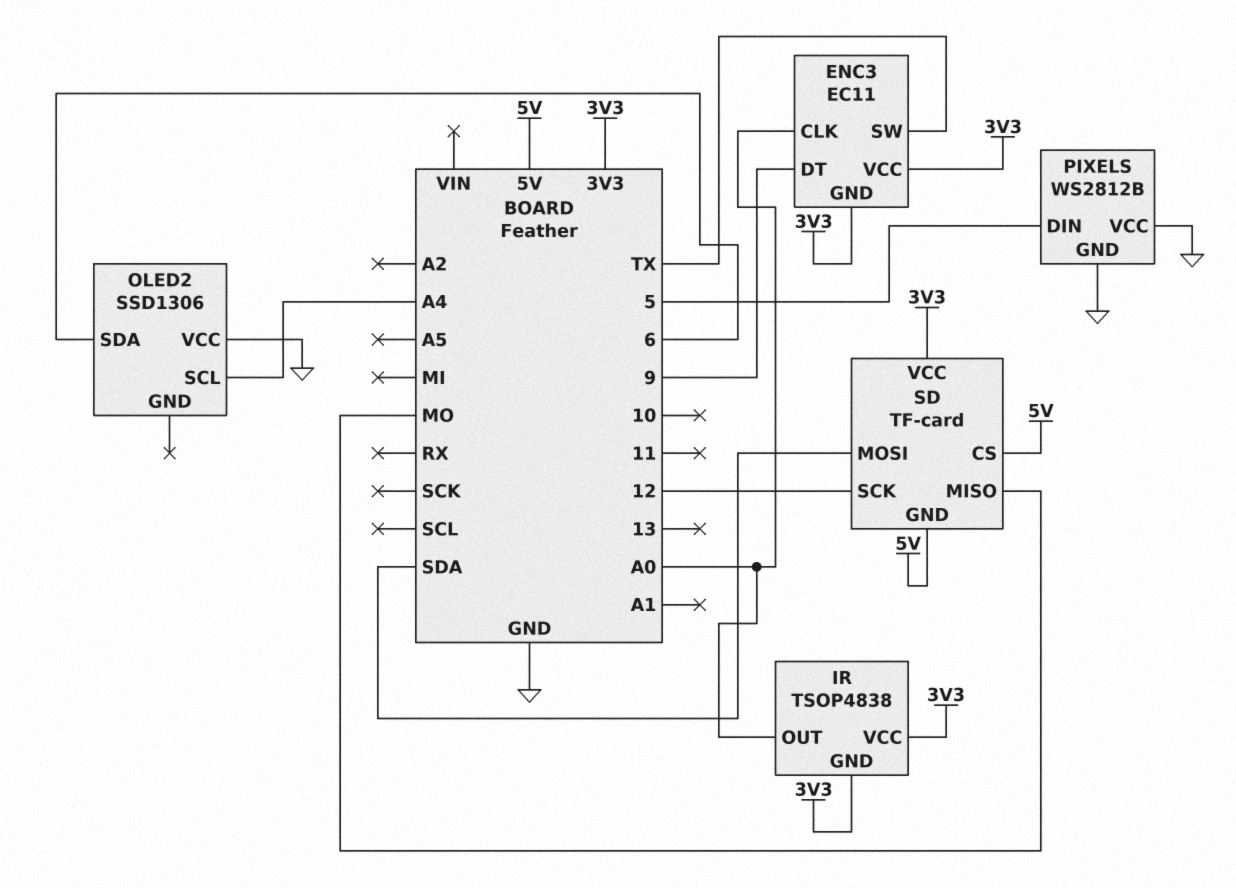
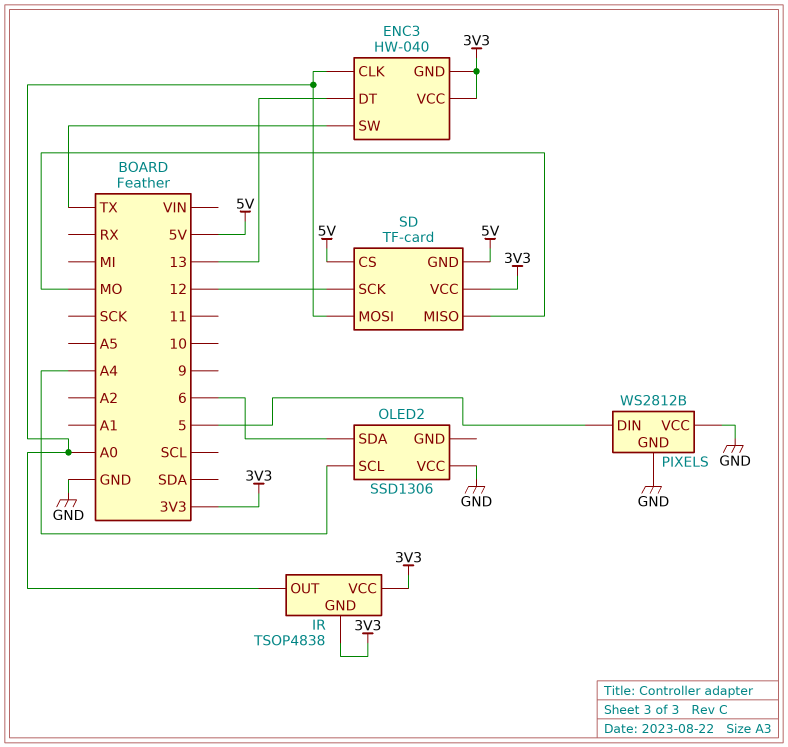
ENC3: EC11 -> HW-040
ENC3 pin DT: 9 -> 13
SD pin MOSI: SDA -> A0

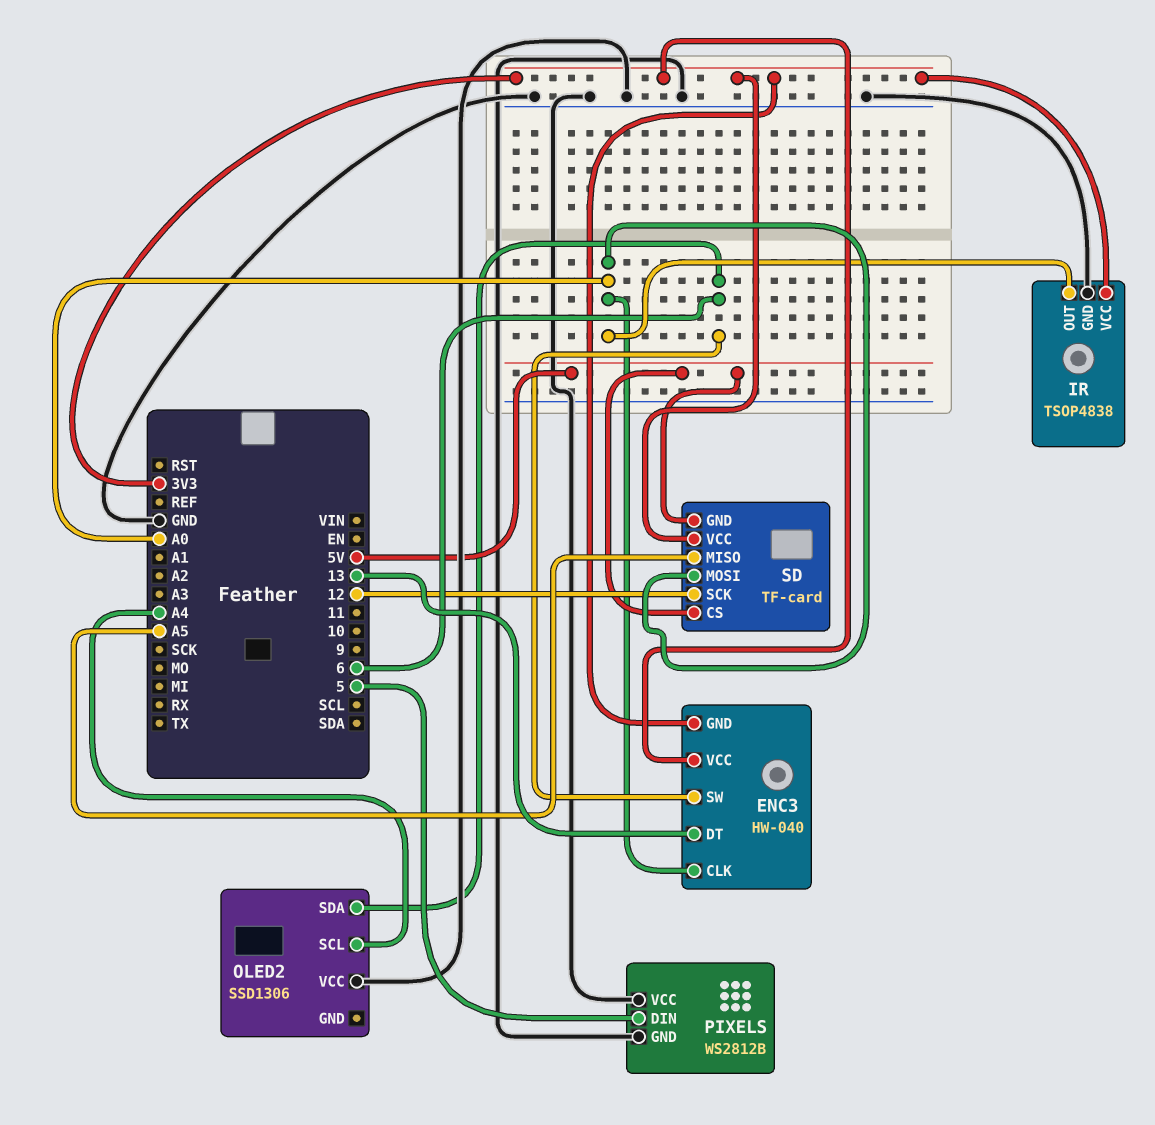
ENC3 pin SW: TX -> 6
IR pin GND: 3V3 -> GND
SD pin MISO: MO -> A5

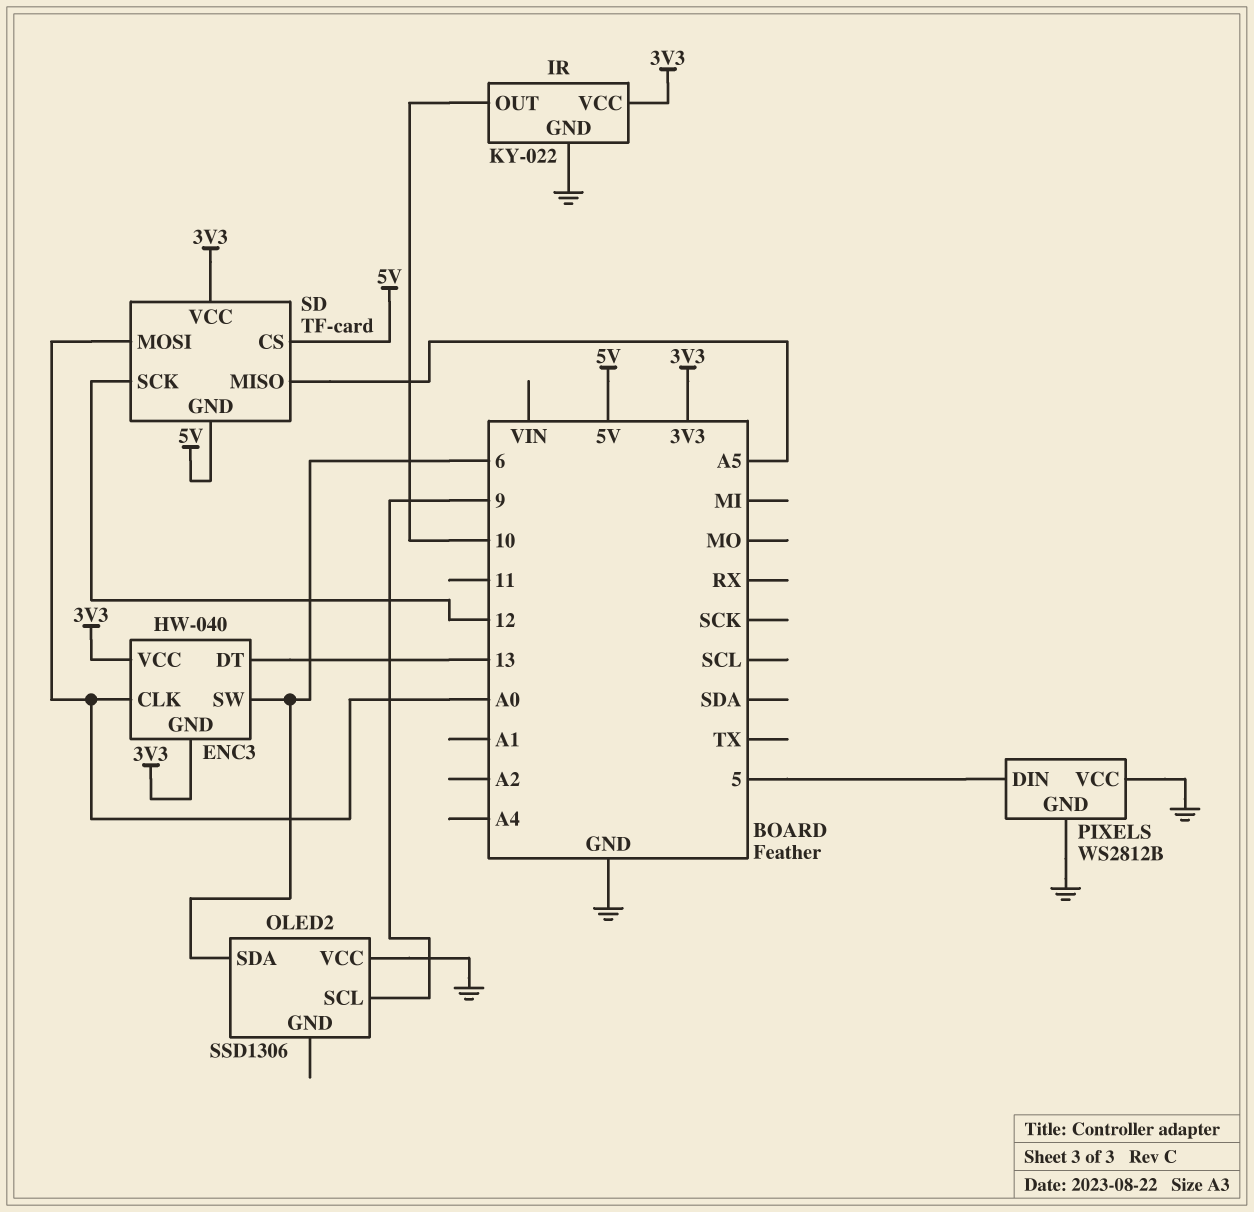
IR: TSOP4838 -> KY-022
IR pin OUT: A0 -> 10
OLED2 pin SCL: A4 -> 9

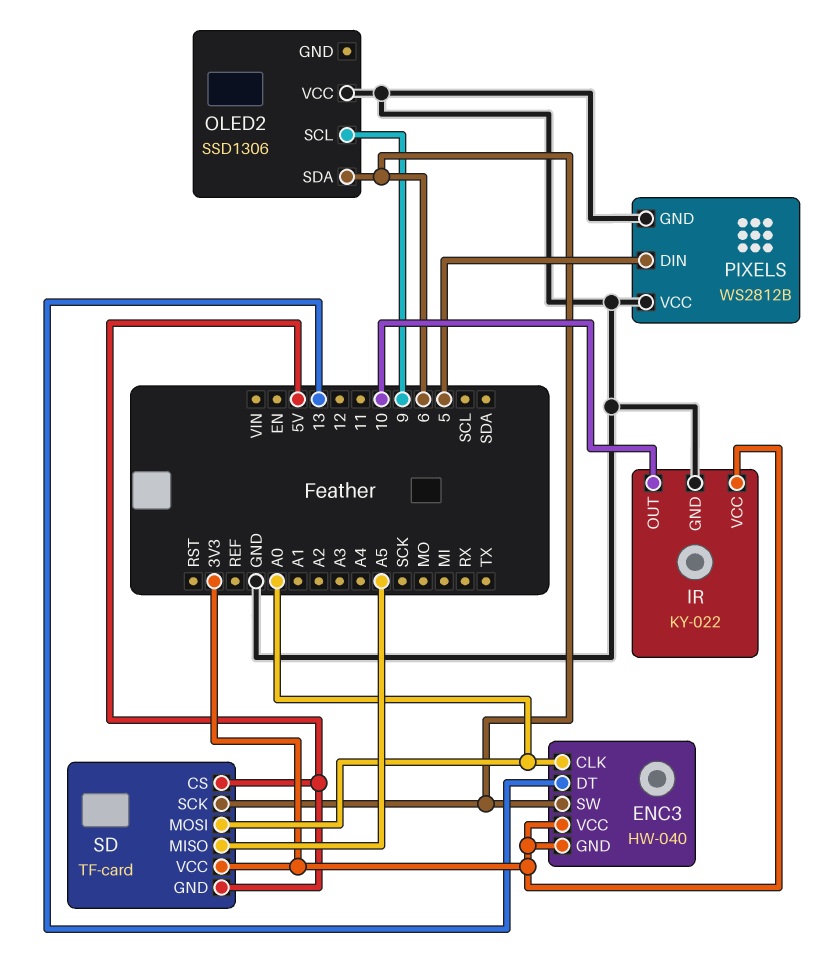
SD pin SCK: 12 -> 6

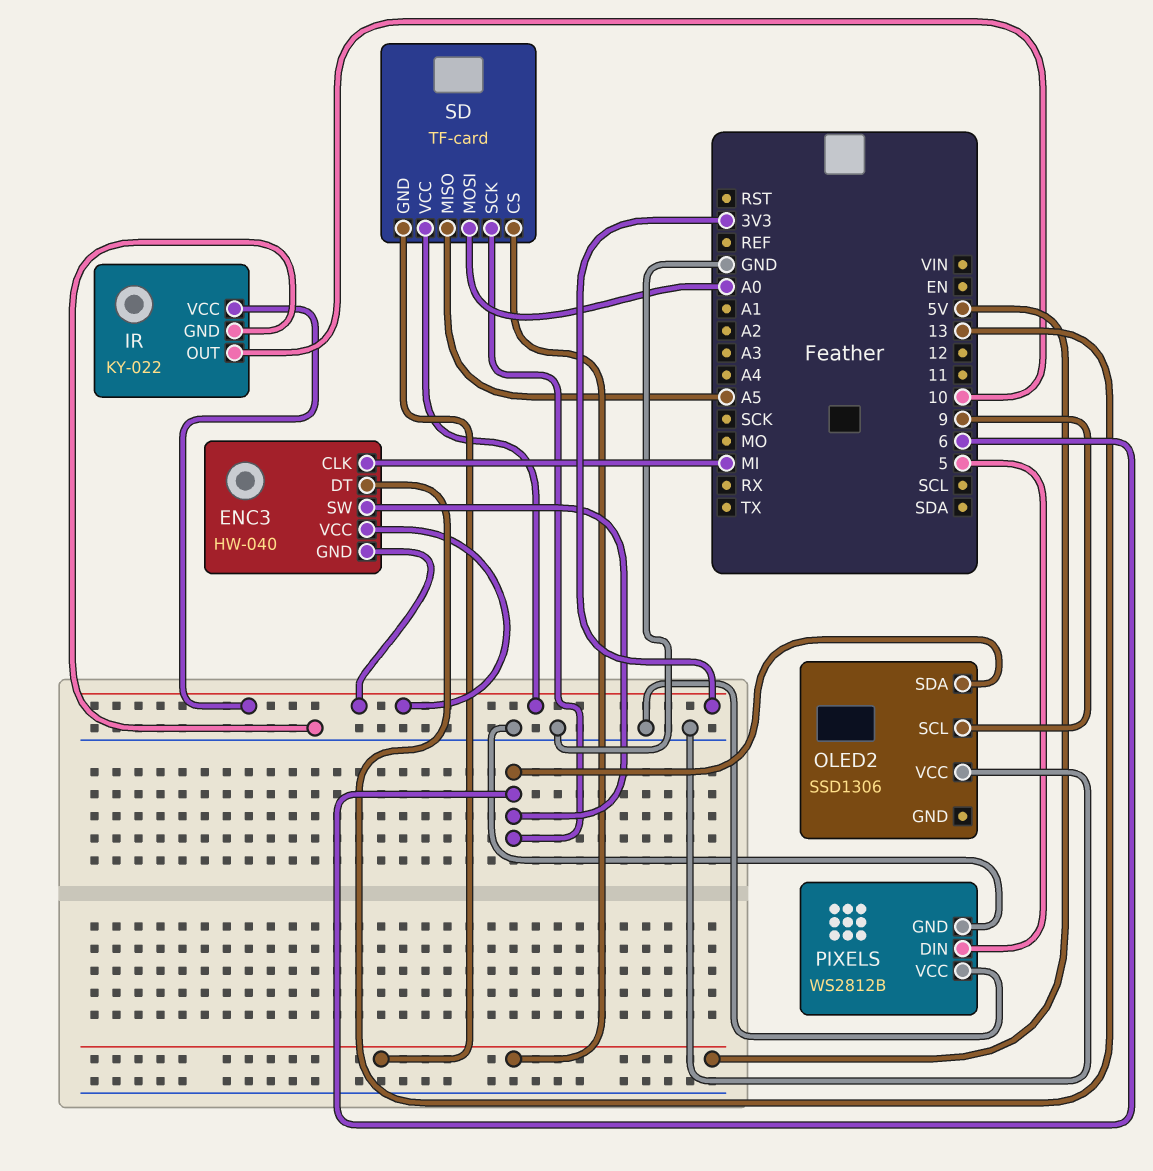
ENC3 pin CLK: A0 -> MI

